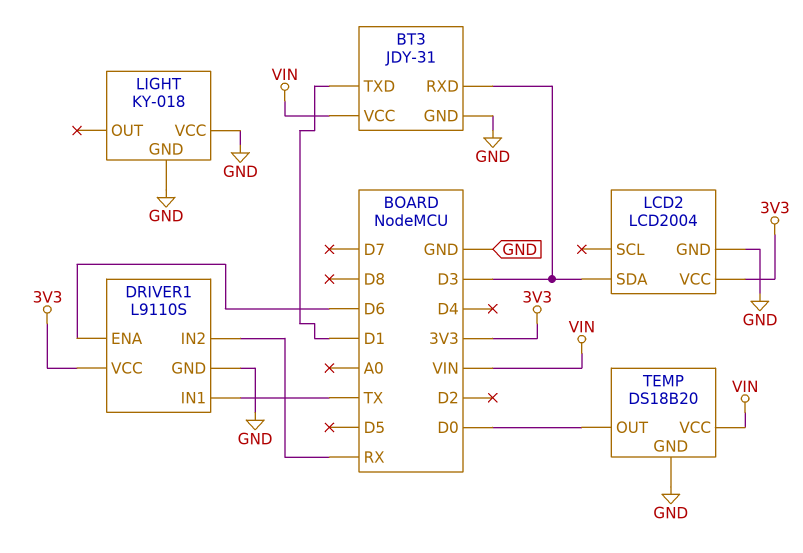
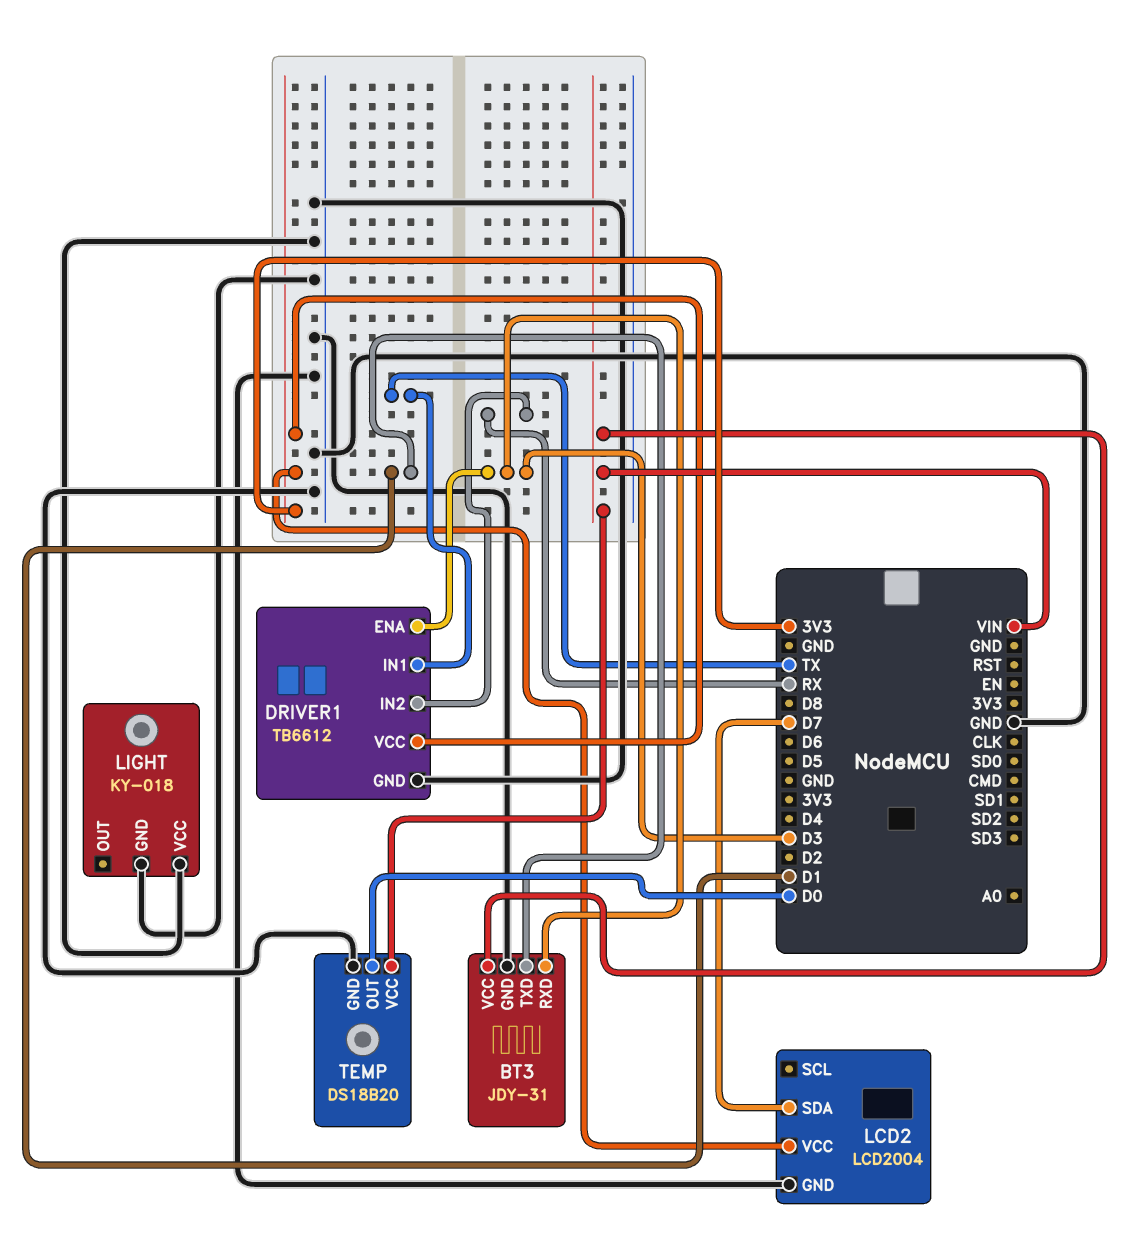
DRIVER1: L9110S -> TB6612
DRIVER1 pin ENA: D6 -> D3
LCD2 pin SDA: D3 -> D7

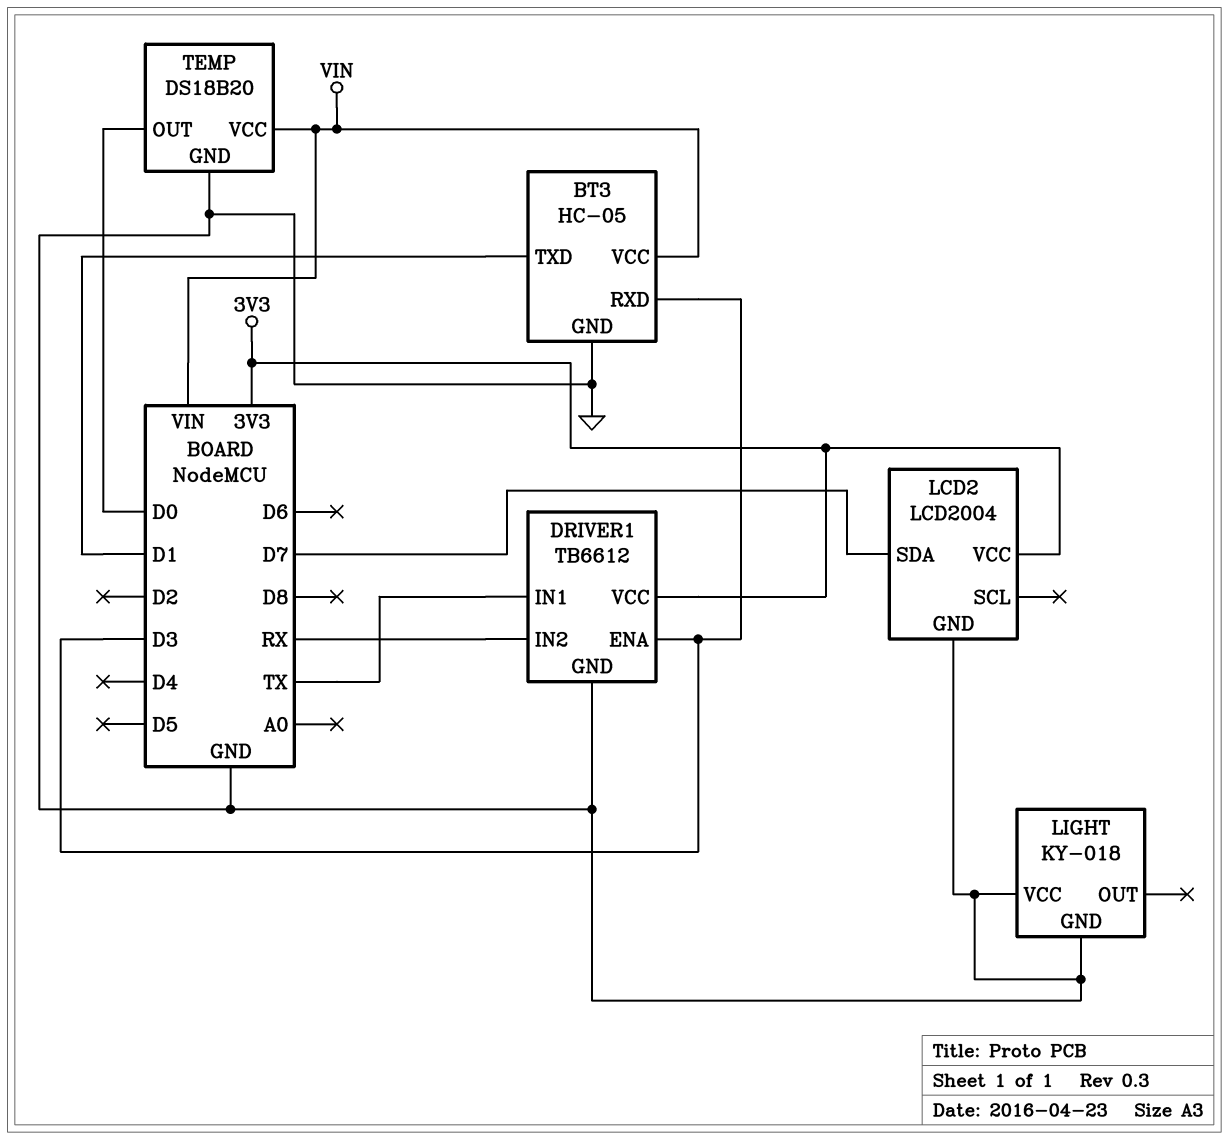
BT3: JDY-31 -> HC-05

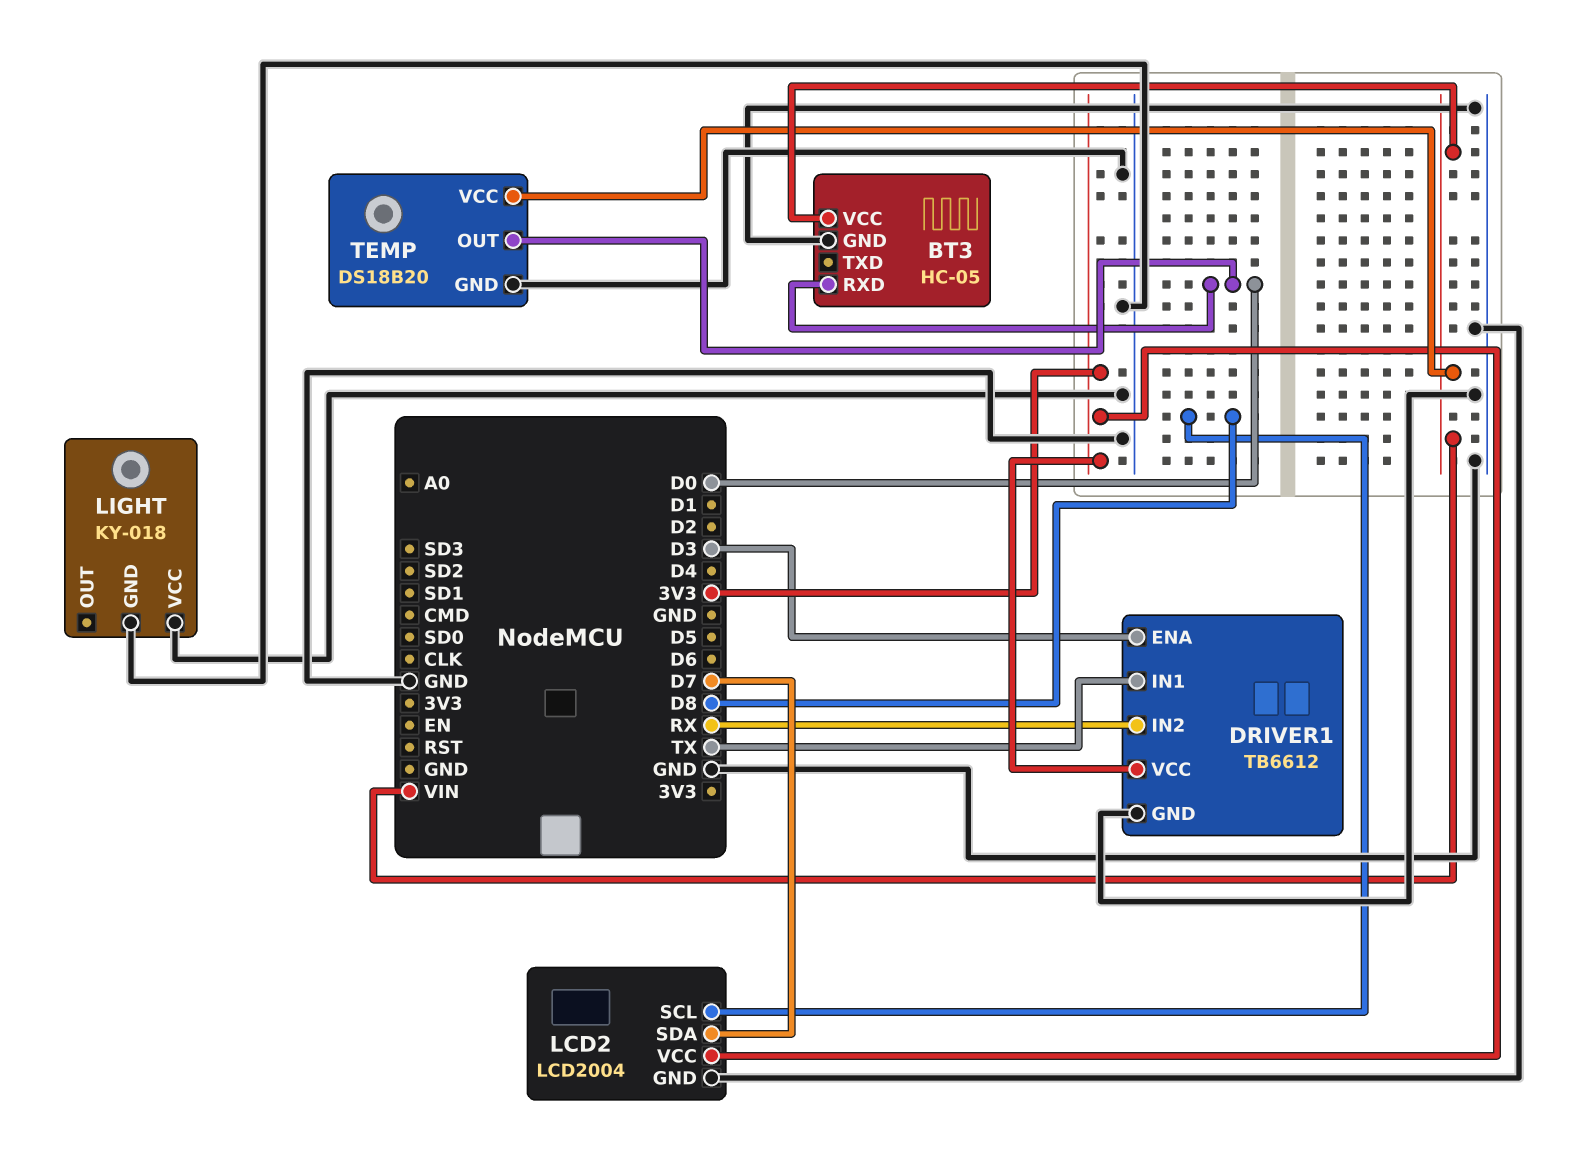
BT3 pin RXD: D3 -> D0
BT3 pin TXD: D1 -> none
LCD2 pin SCL: none -> D8

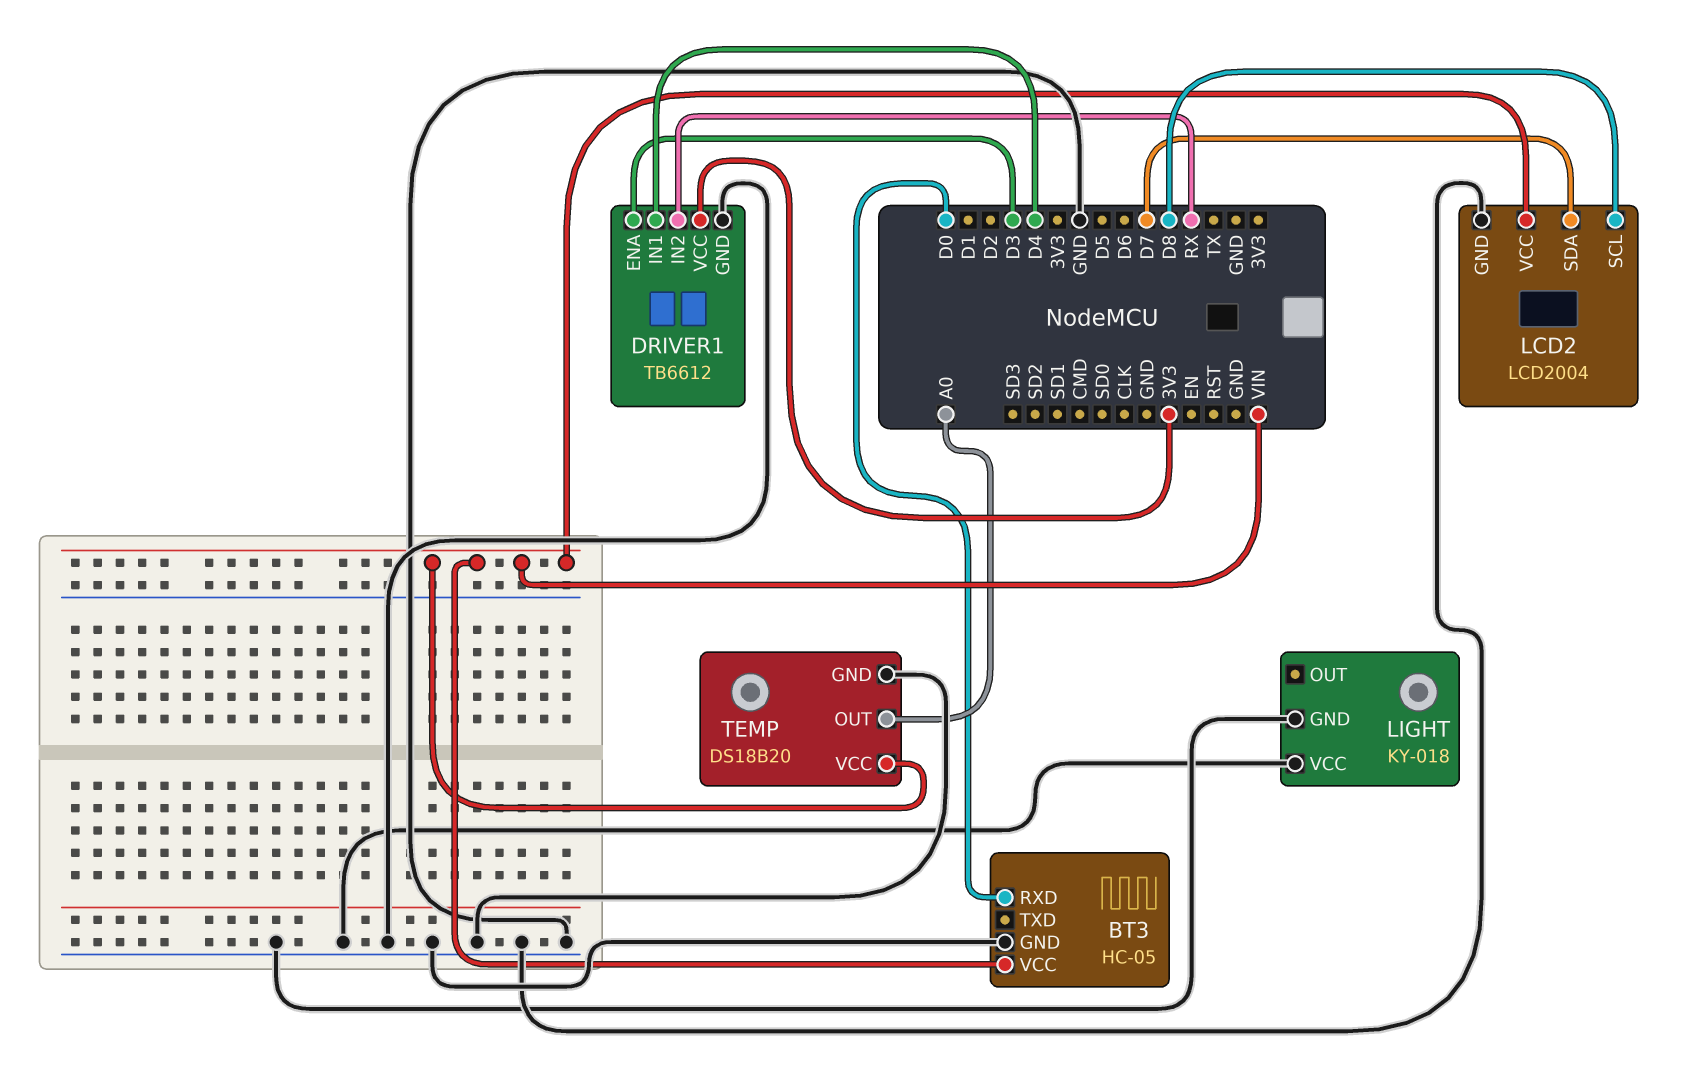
DRIVER1 pin IN1: TX -> D4
LCD2 pin VCC: 3V3 -> VIN
TEMP pin OUT: D0 -> A0

